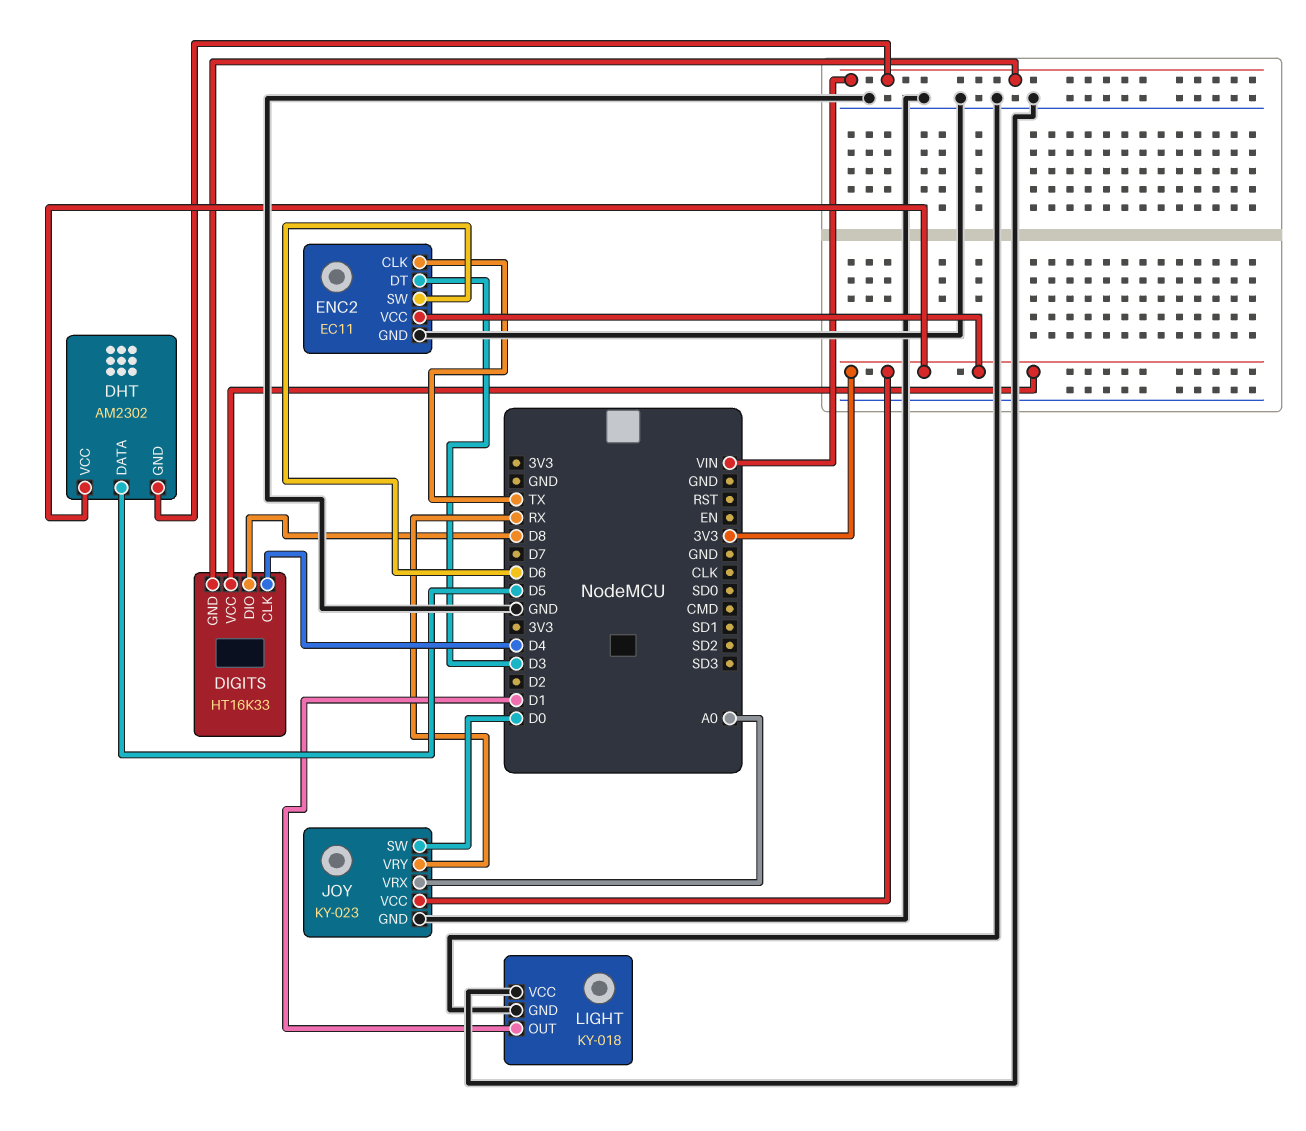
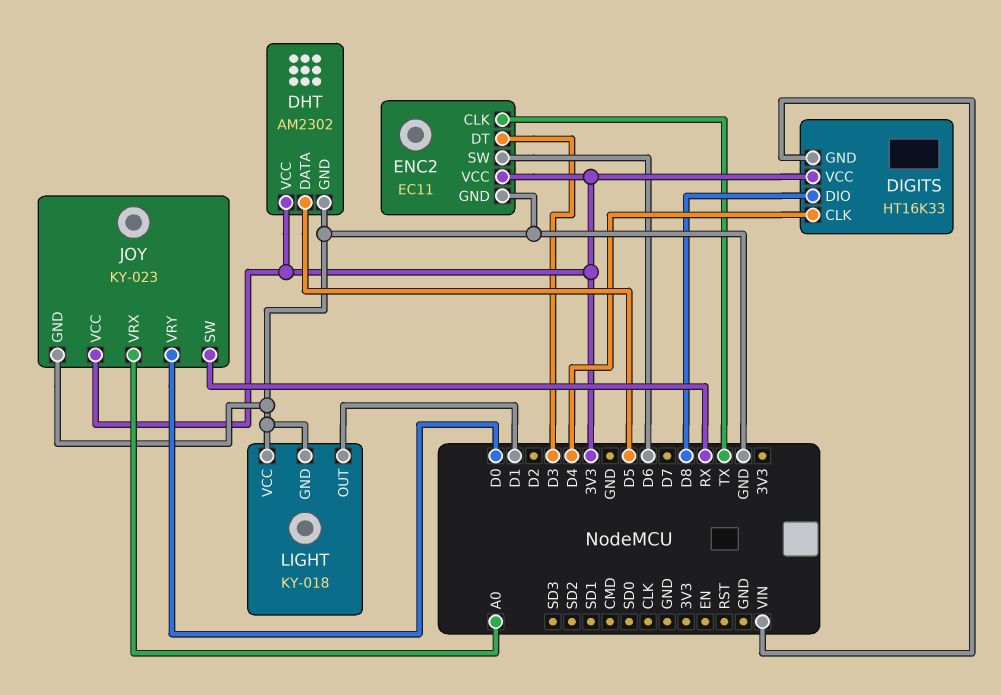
DHT pin GND: VIN -> GND
JOY pin SW: D0 -> RX
JOY pin VRY: RX -> D0

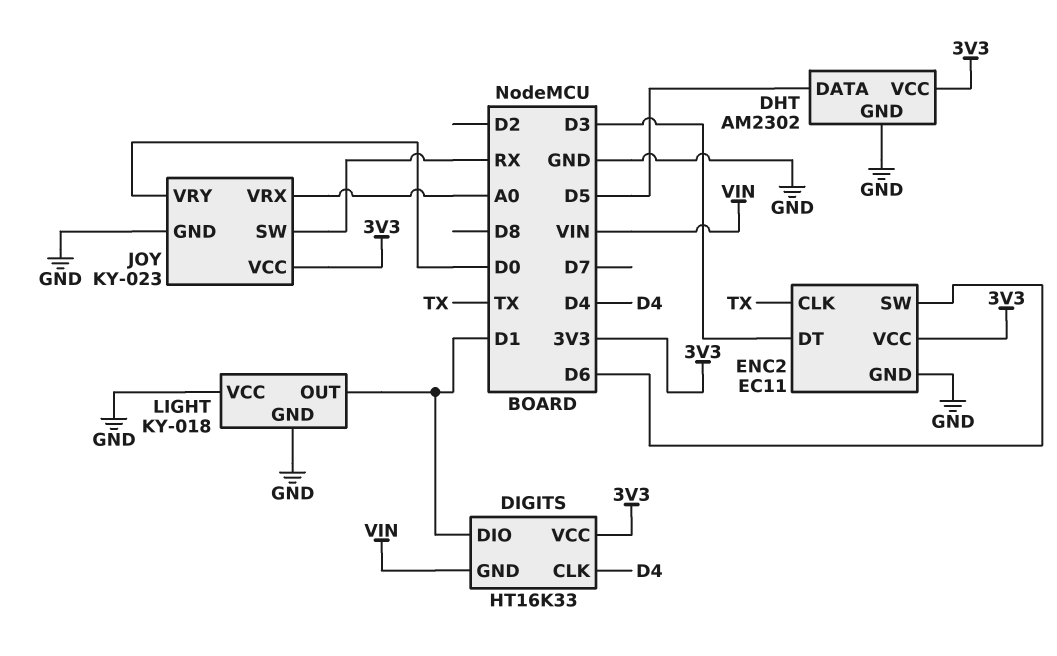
DIGITS pin DIO: D8 -> D1

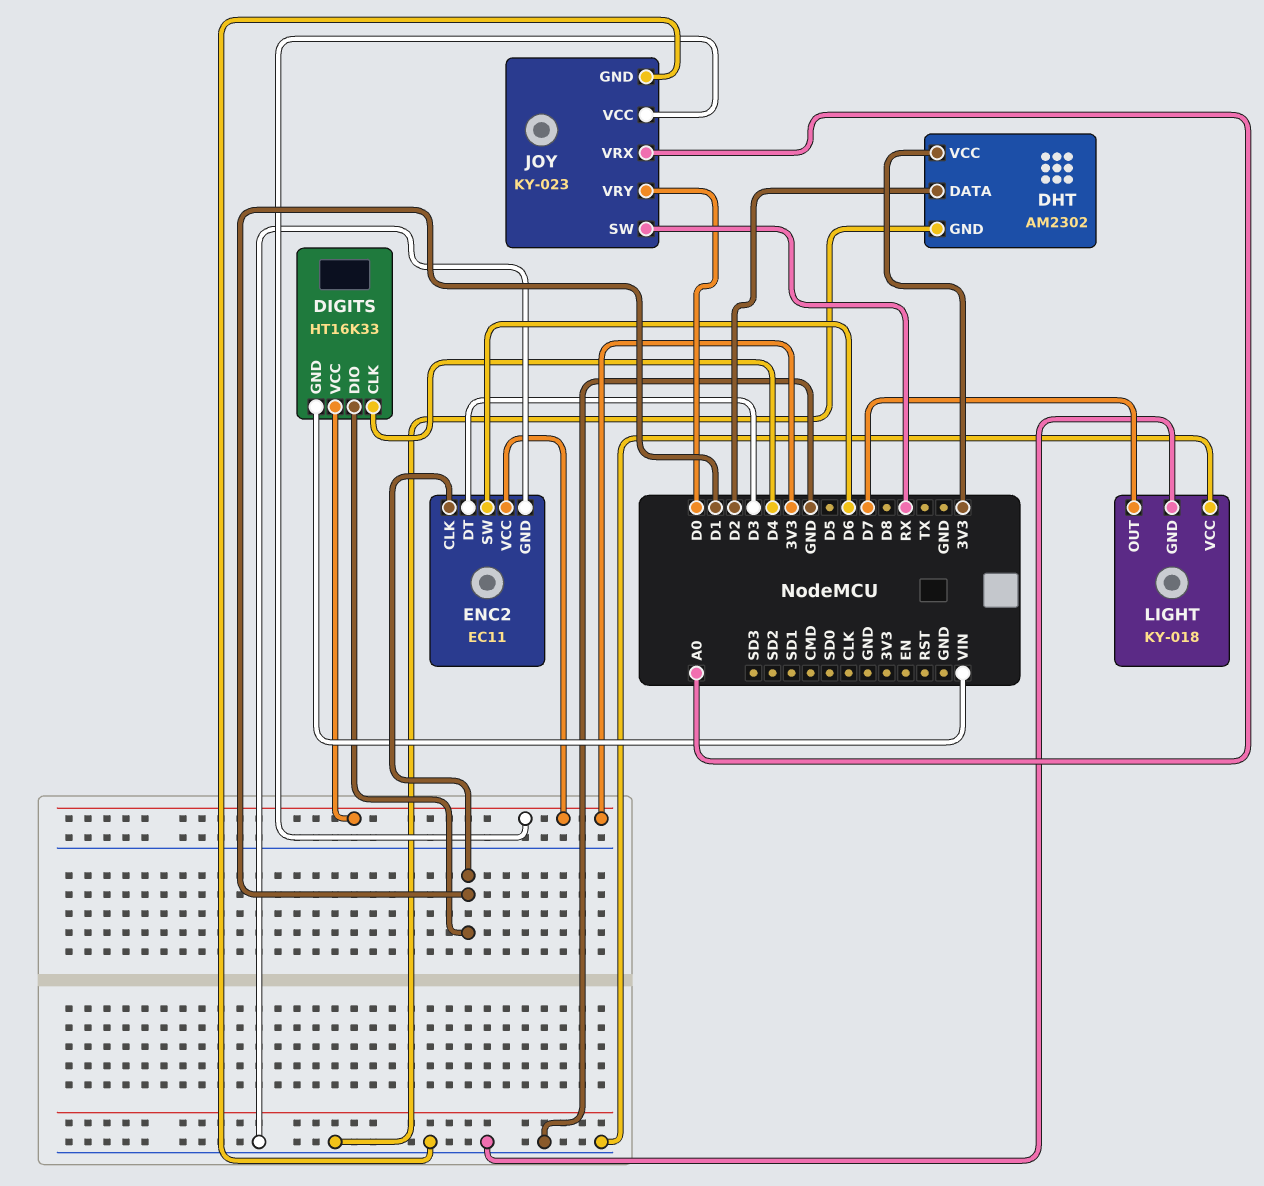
DHT pin DATA: D5 -> D2
ENC2 pin CLK: TX -> D1
LIGHT pin OUT: D1 -> D7

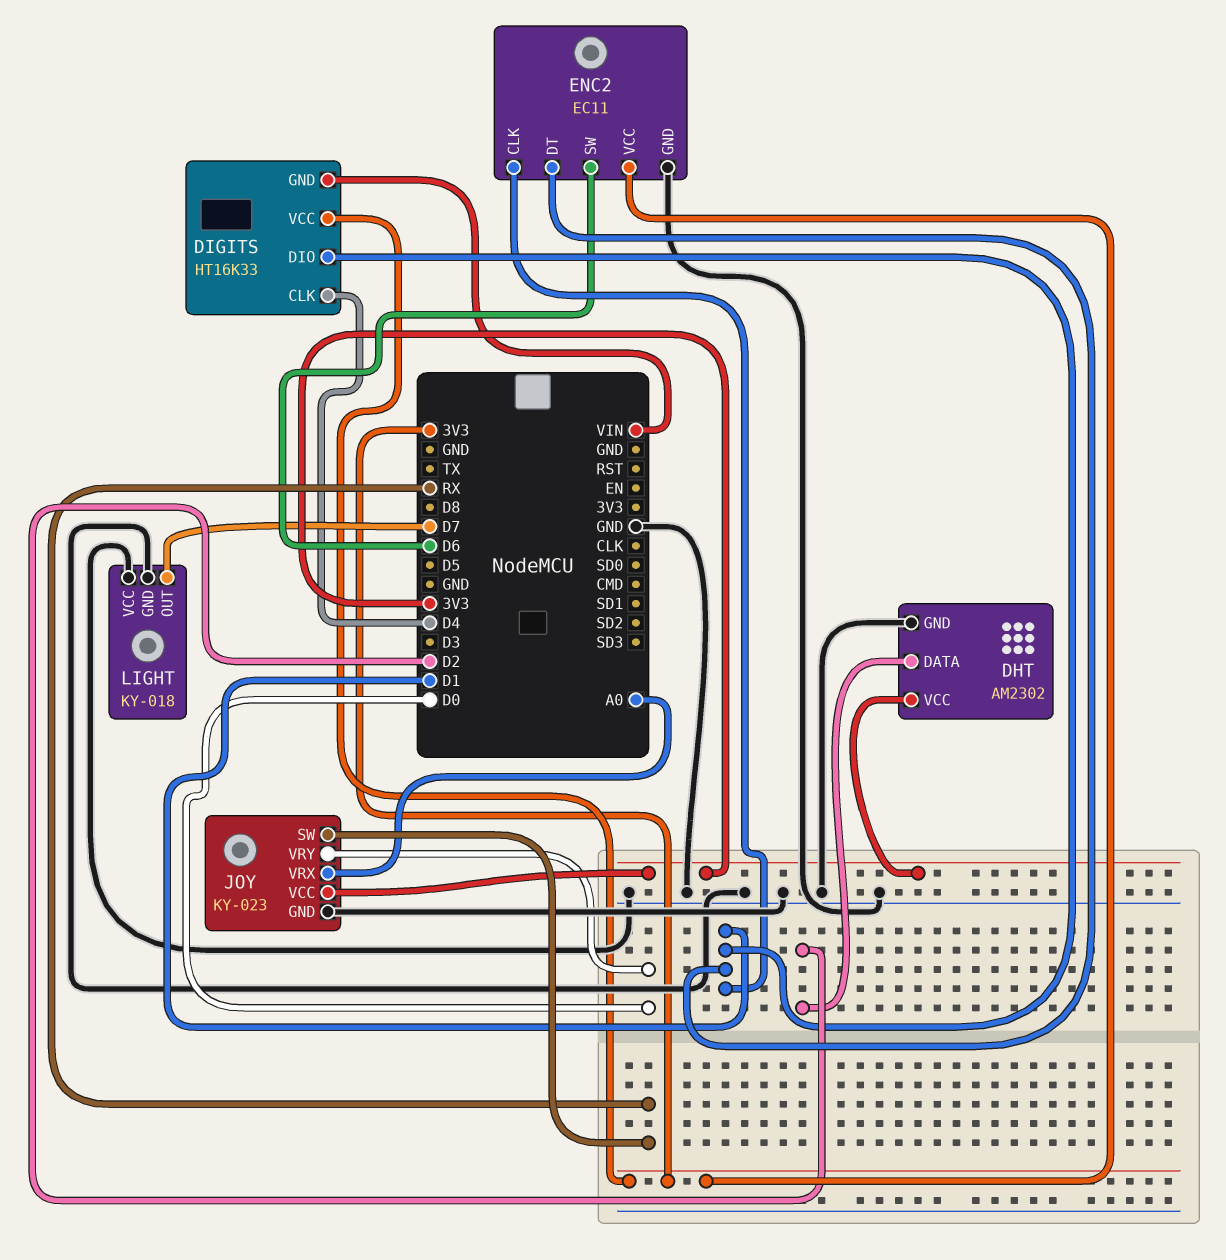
ENC2 pin DT: D3 -> D1

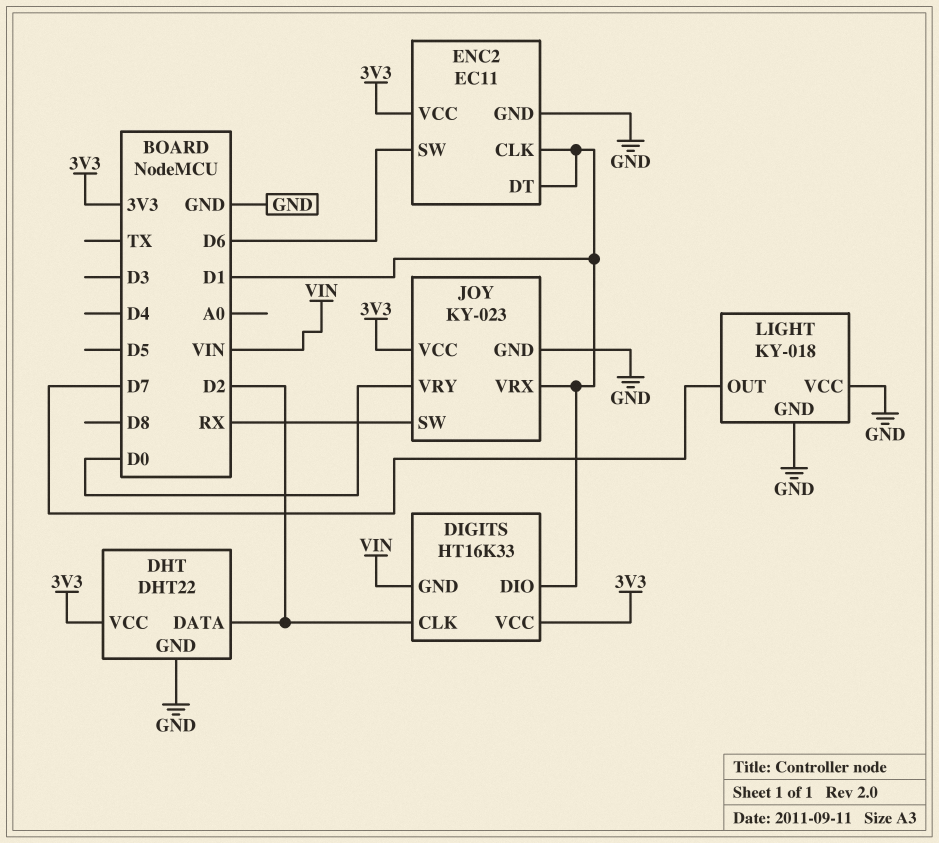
DHT: AM2302 -> DHT22
DIGITS pin CLK: D4 -> D2
JOY pin VRX: A0 -> D1

